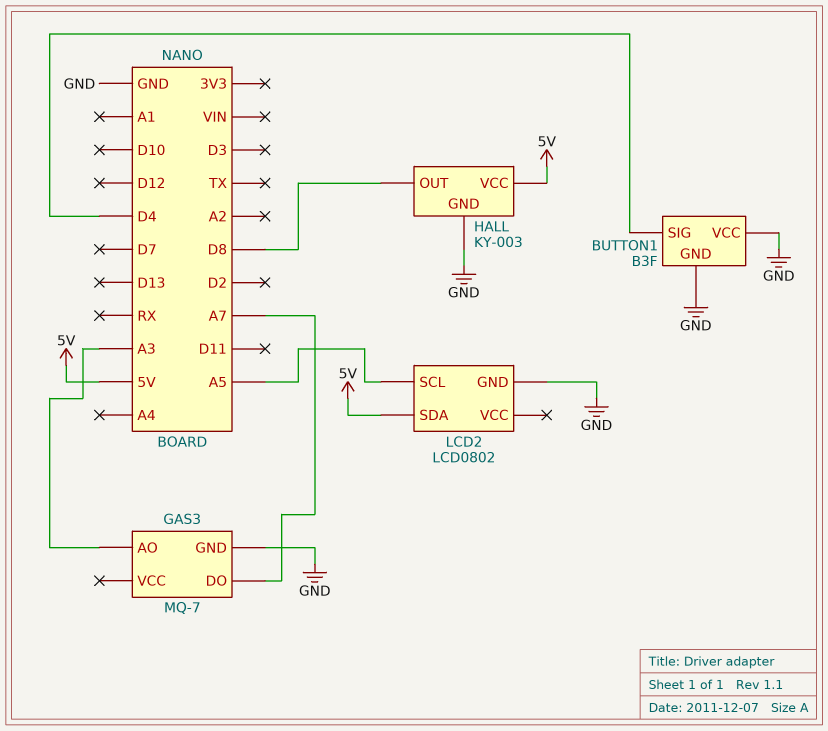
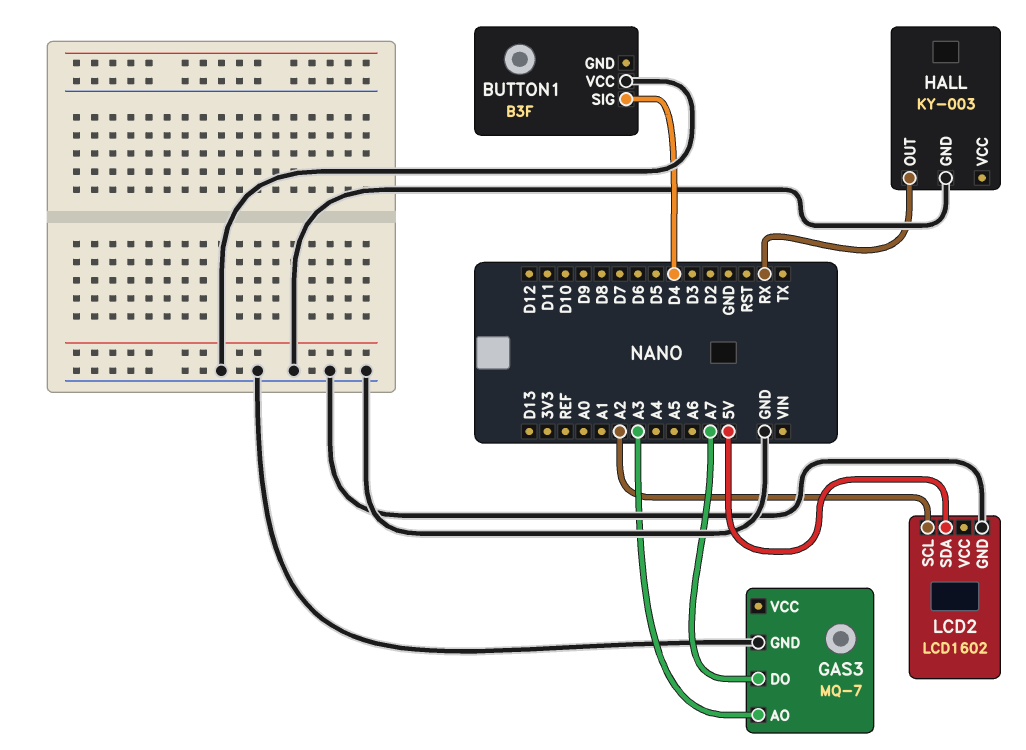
BUTTON1 pin GND: GND -> none
HALL pin OUT: D8 -> RX
HALL pin VCC: 5V -> none
LCD2: LCD0802 -> LCD1602
LCD2 pin SCL: A5 -> A2

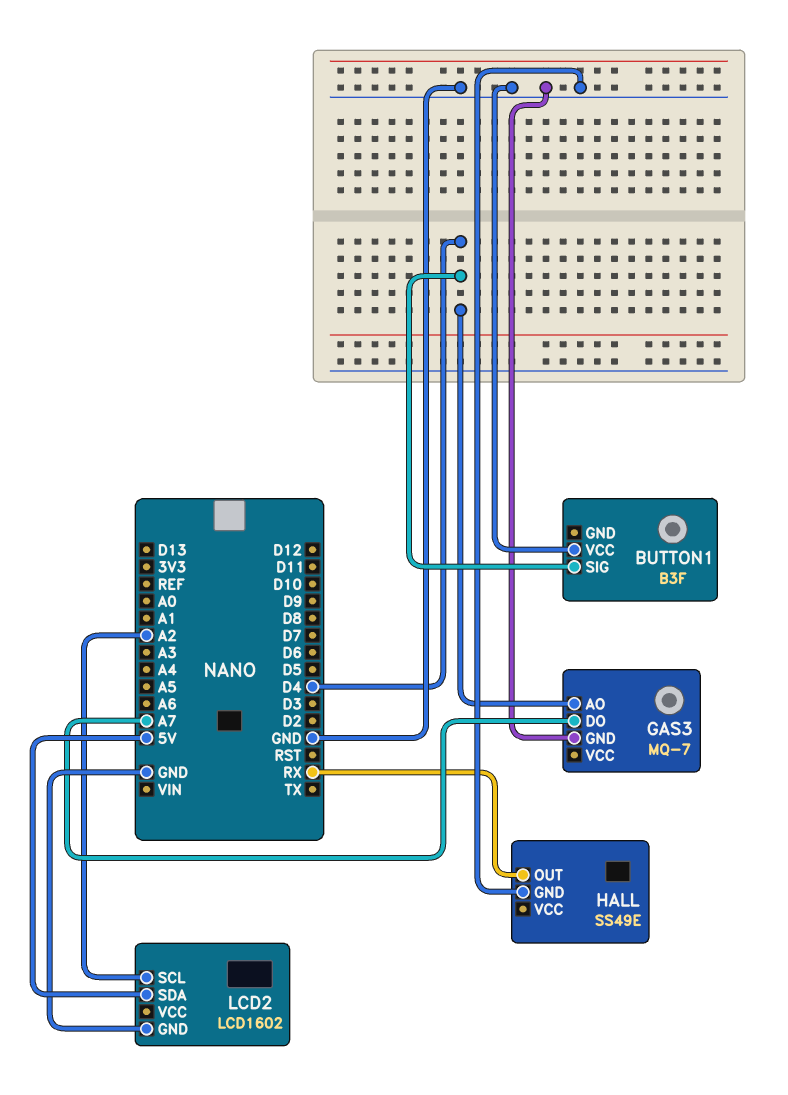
GAS3 pin AO: A3 -> D4
HALL: KY-003 -> SS49E

